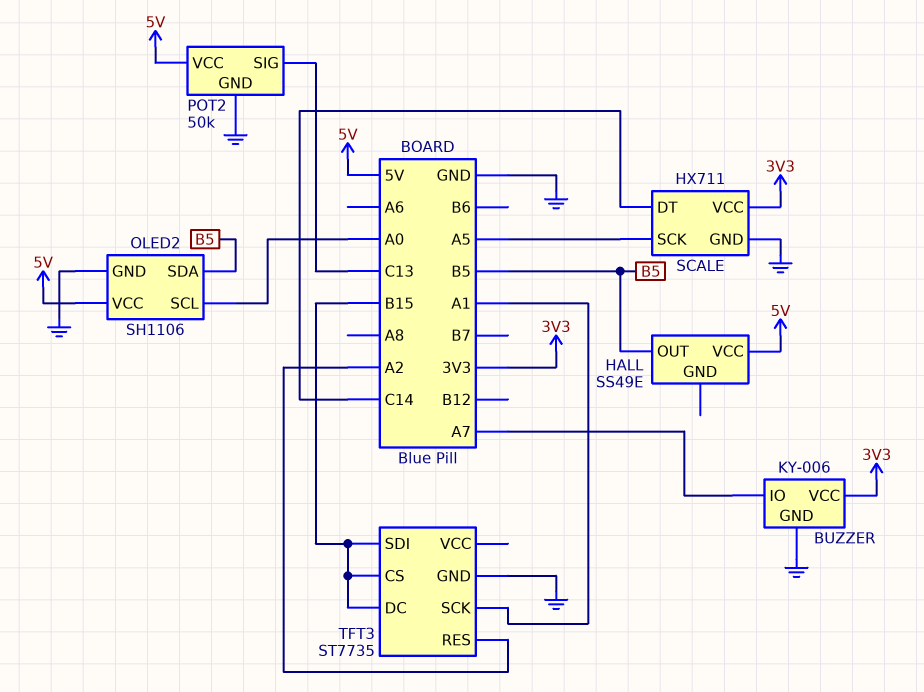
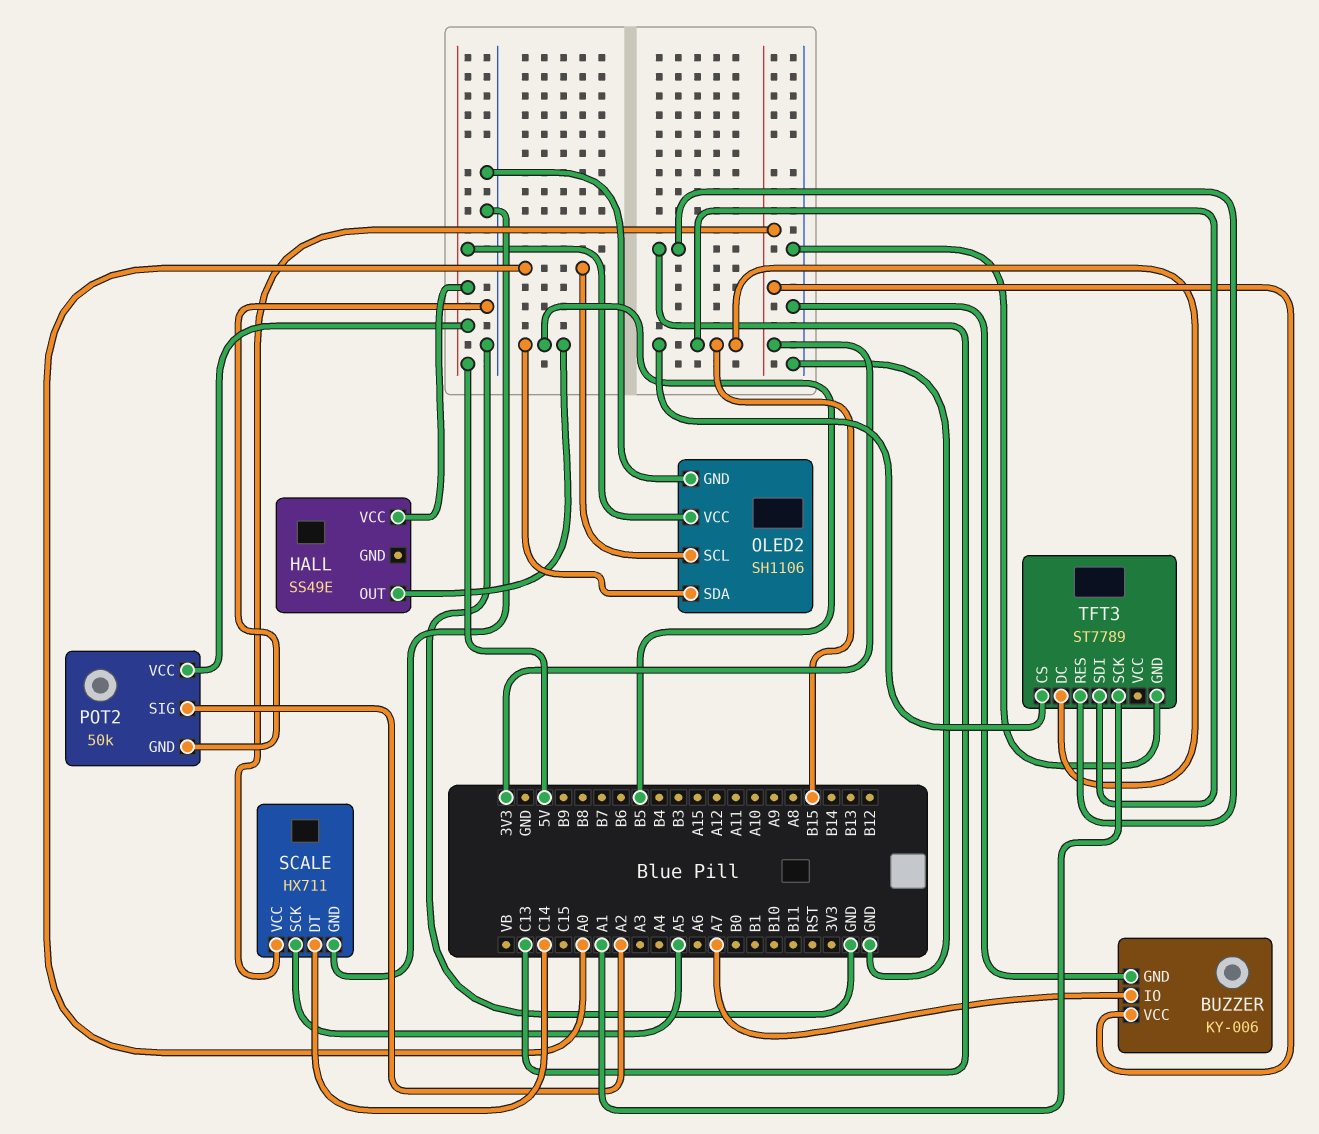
POT2 pin SIG: C13 -> A2
TFT3: ST7735 -> ST7789
TFT3 pin RES: A2 -> C13

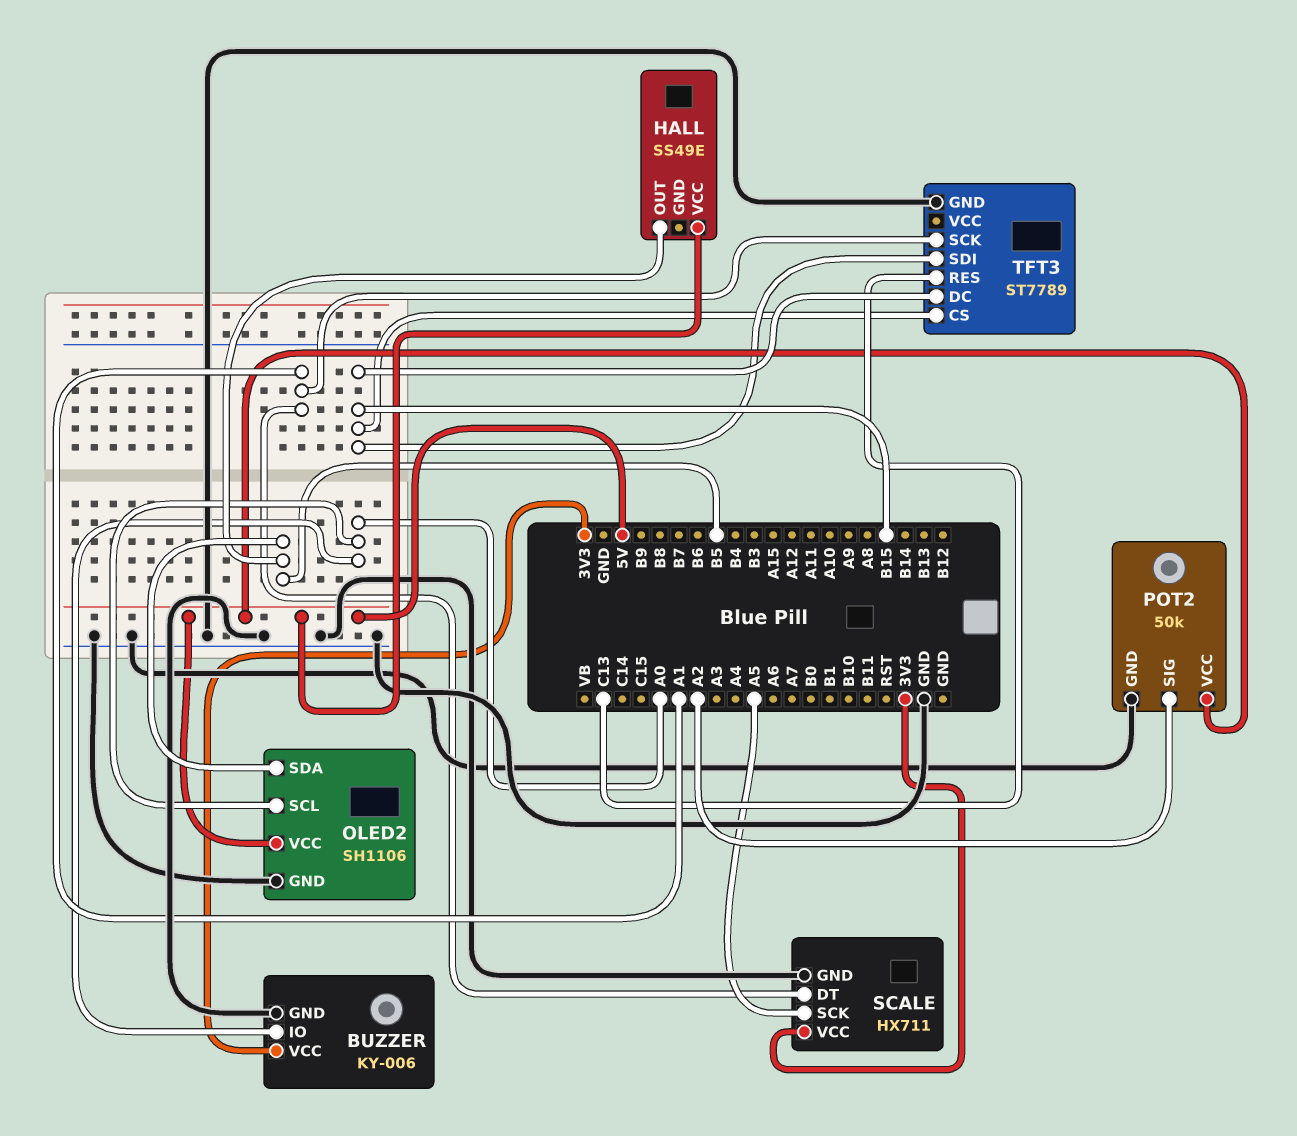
BUZZER pin IO: A7 -> A0
SCALE pin DT: C14 -> A1

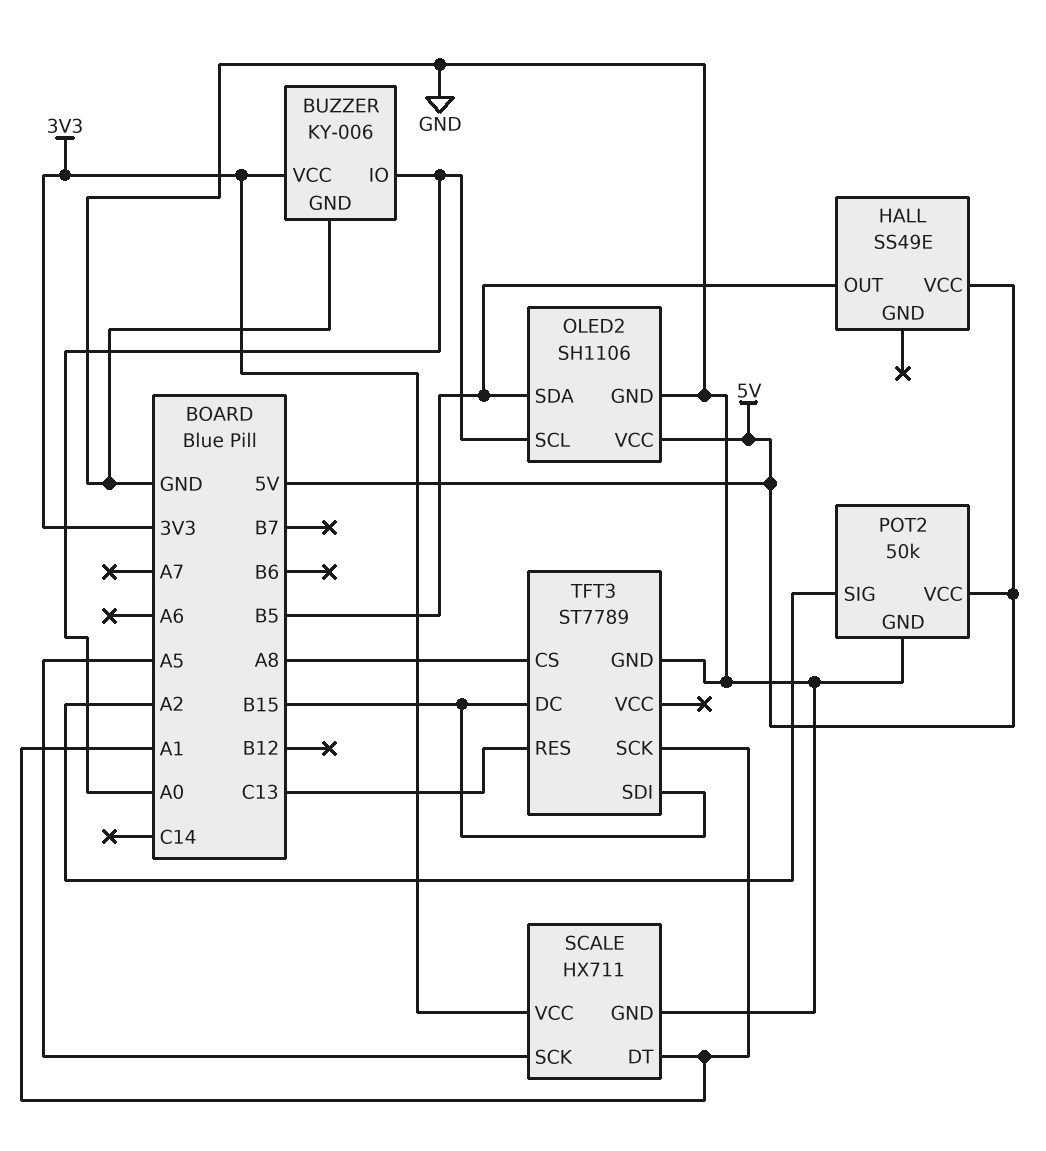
TFT3 pin CS: B15 -> A8

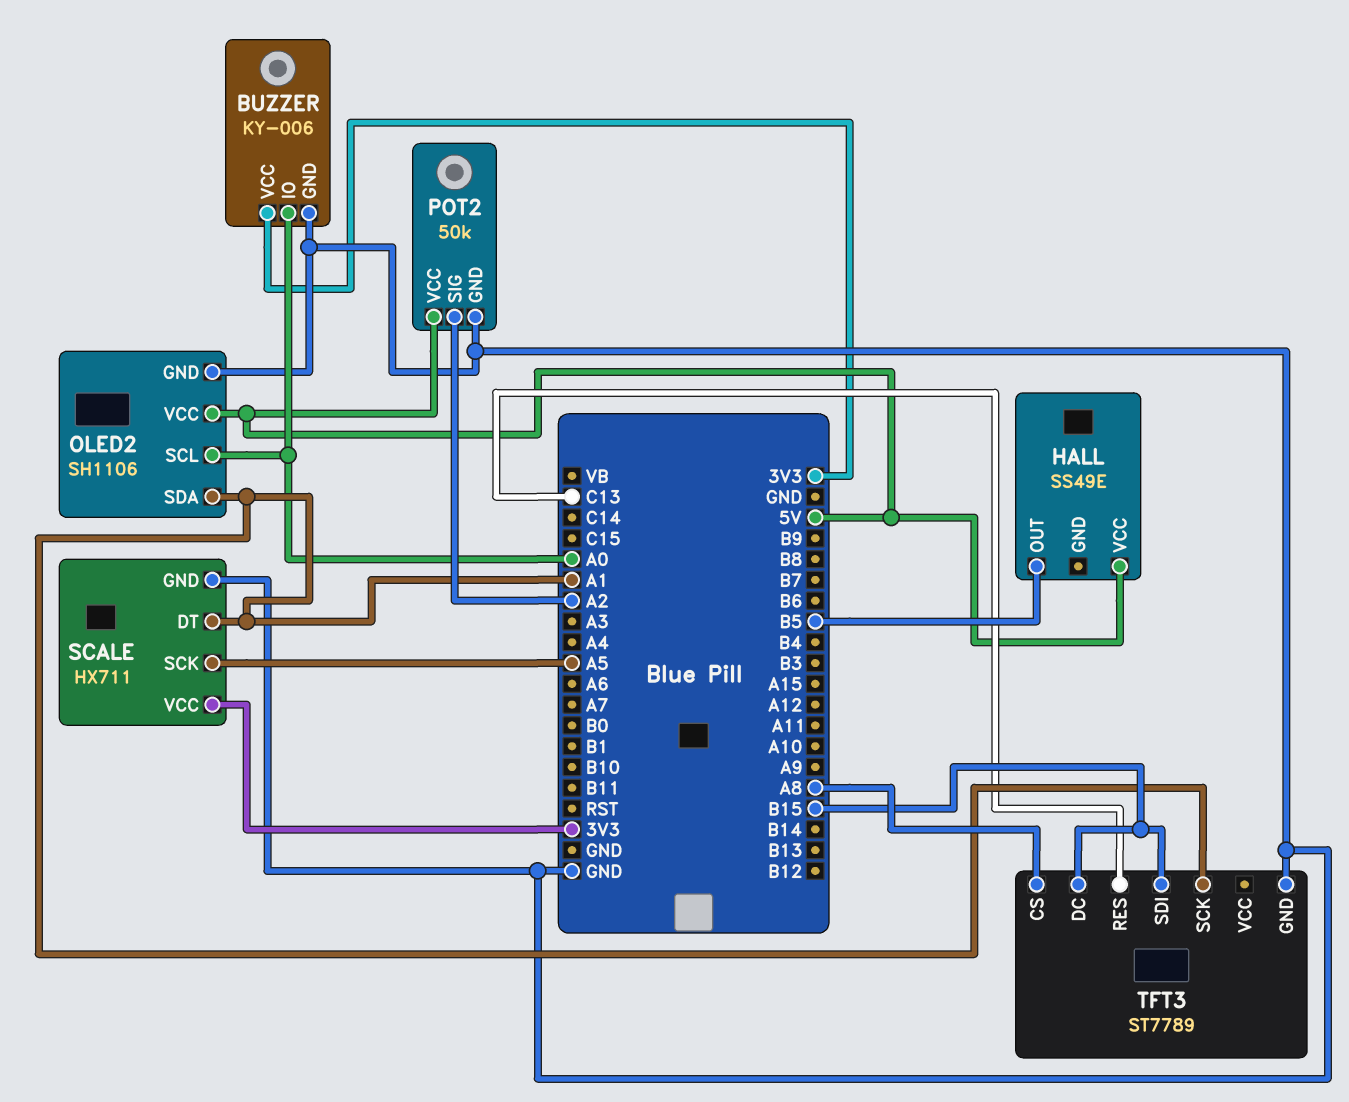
OLED2 pin SDA: B5 -> A1

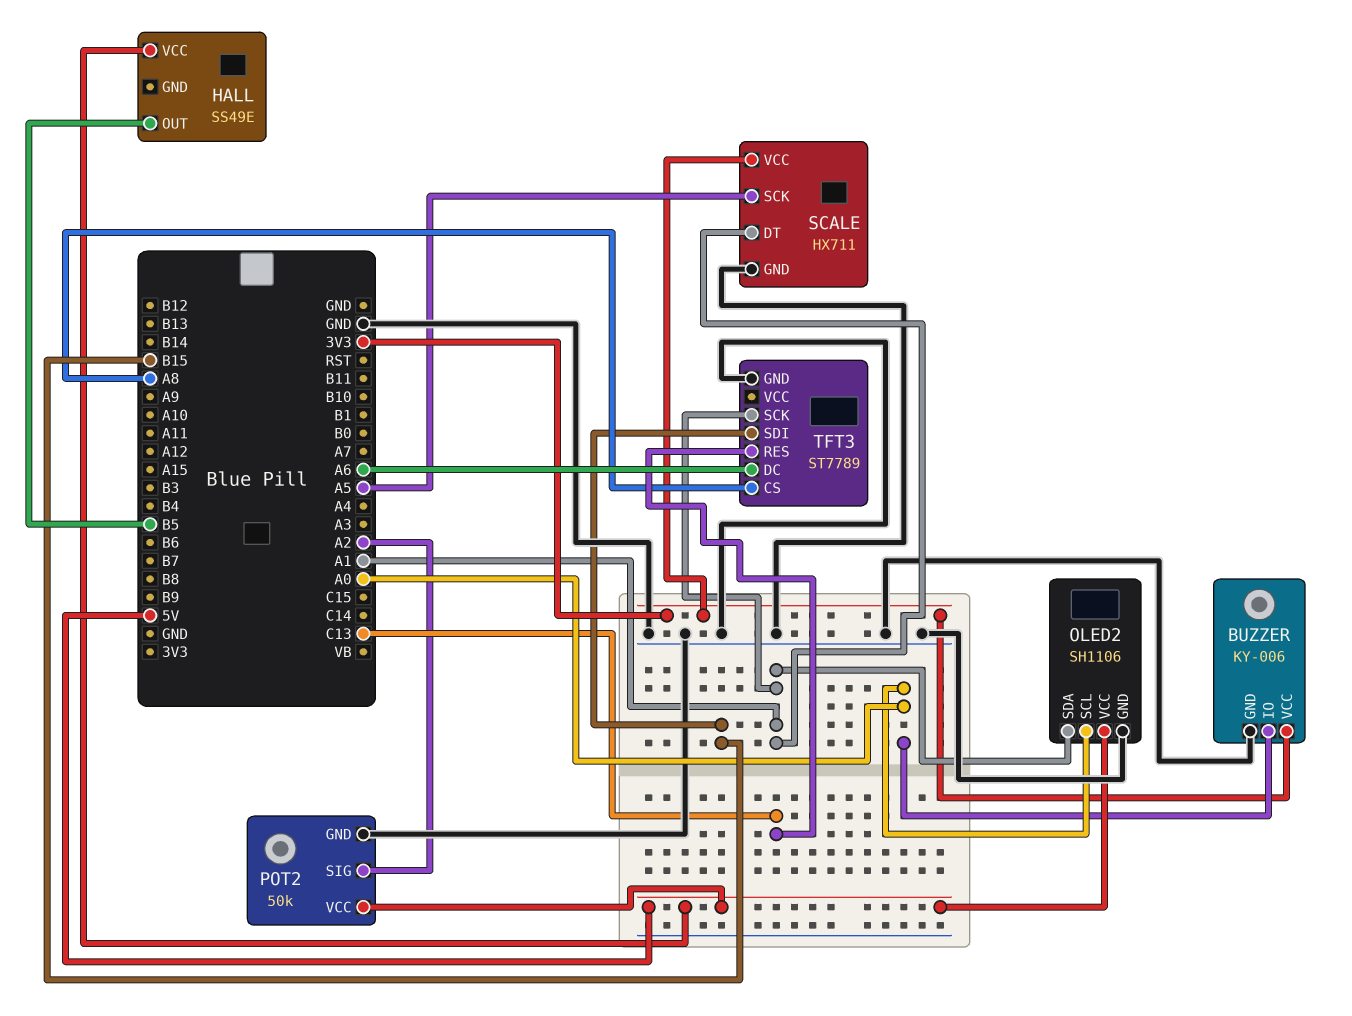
TFT3 pin DC: B15 -> A6

